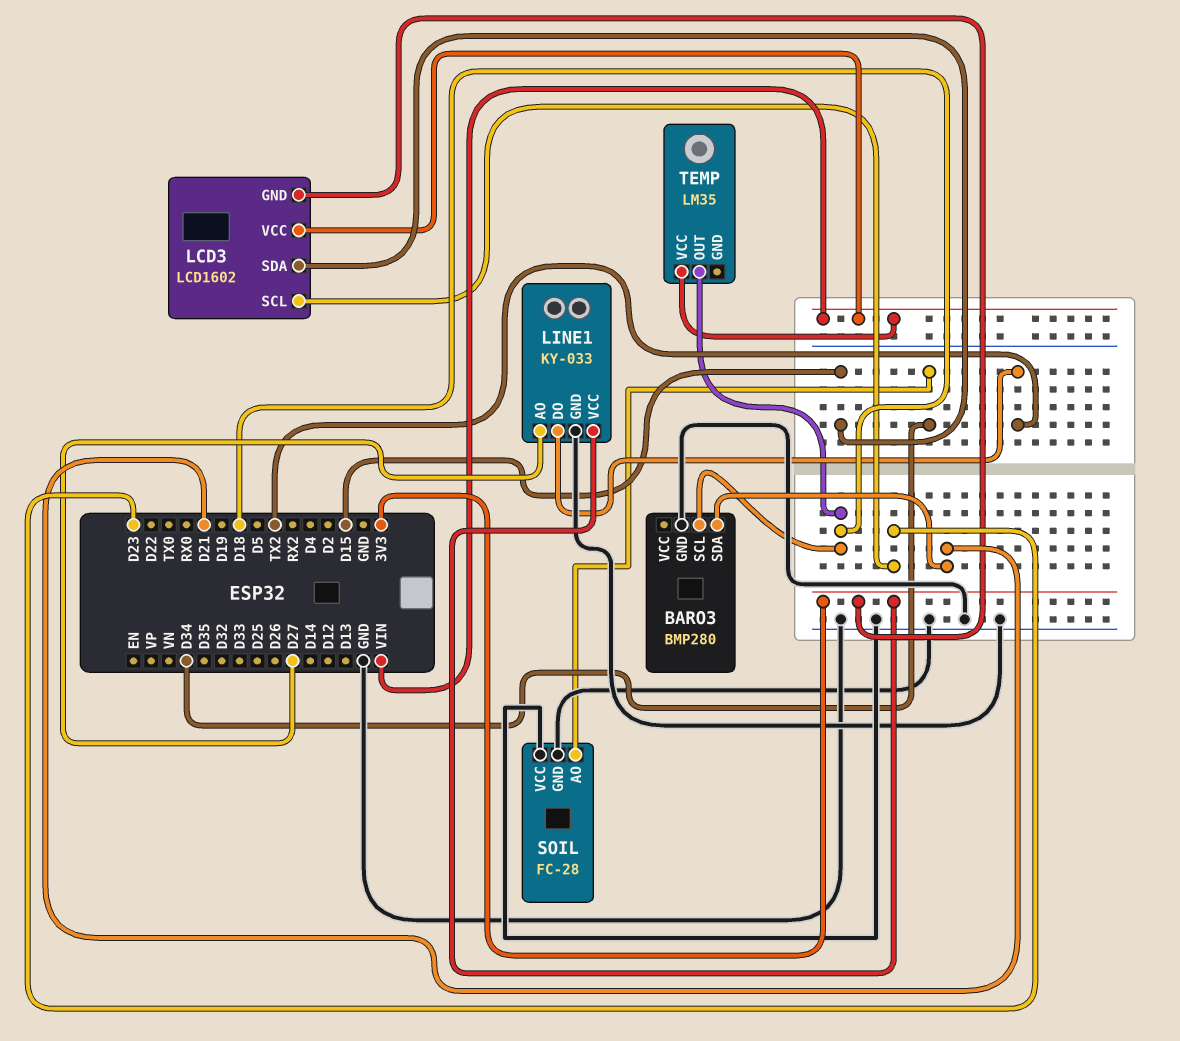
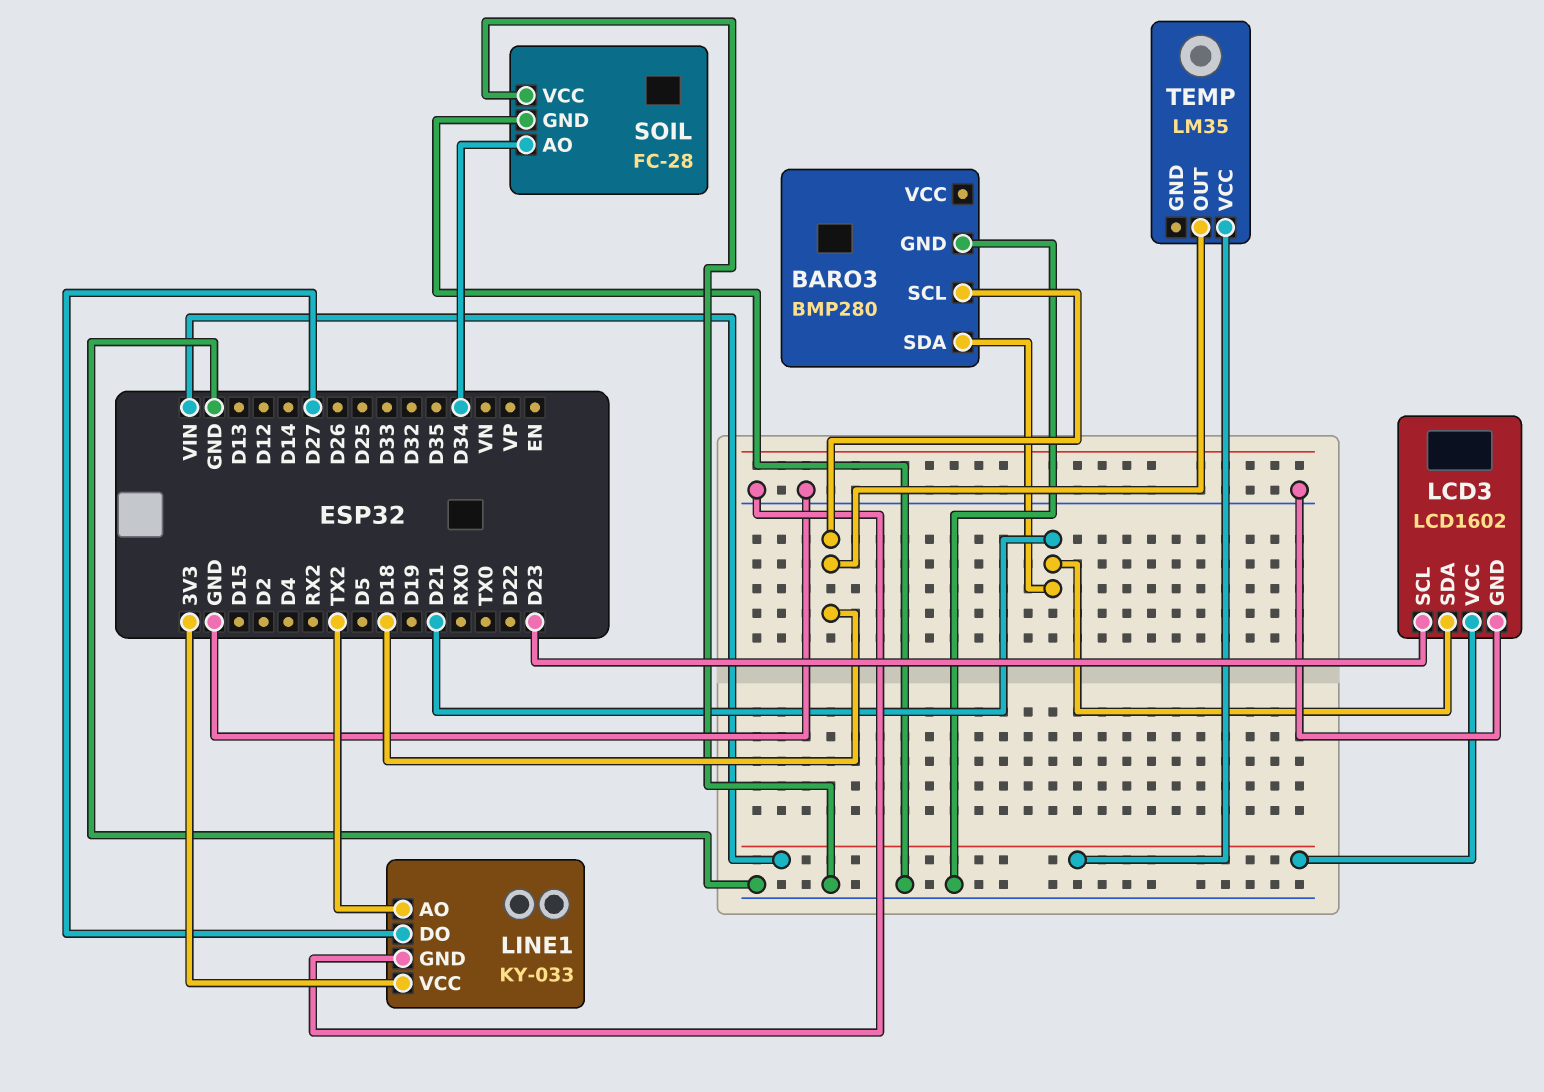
LCD3 pin GND: 3V3 -> GND
LCD3 pin SDA: D15 -> D21
LINE1 pin AO: D27 -> TX2
LINE1 pin DO: TX2 -> D27

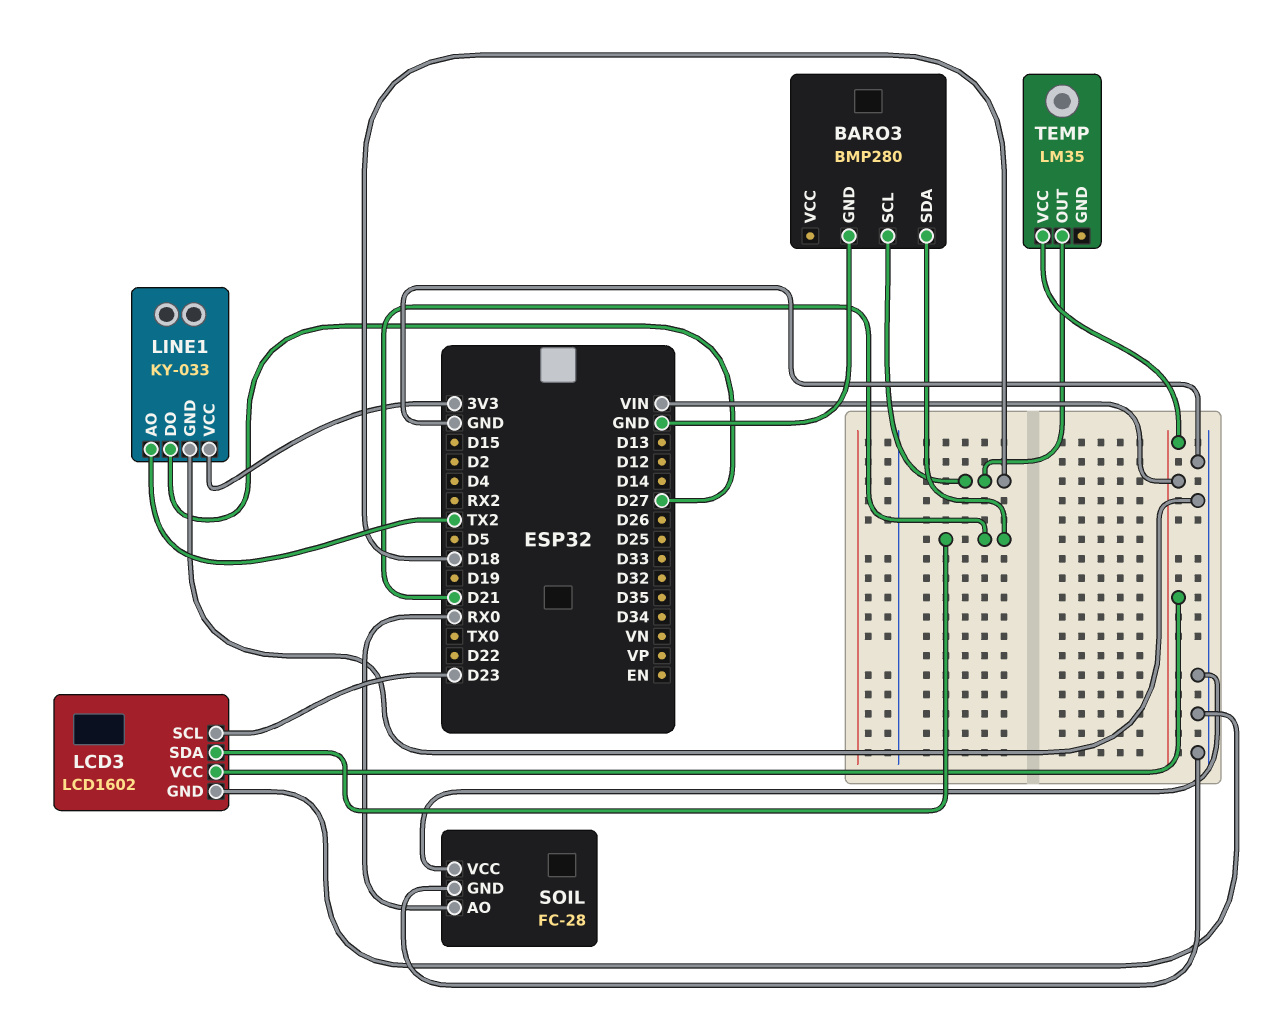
SOIL pin AO: D34 -> RX0

